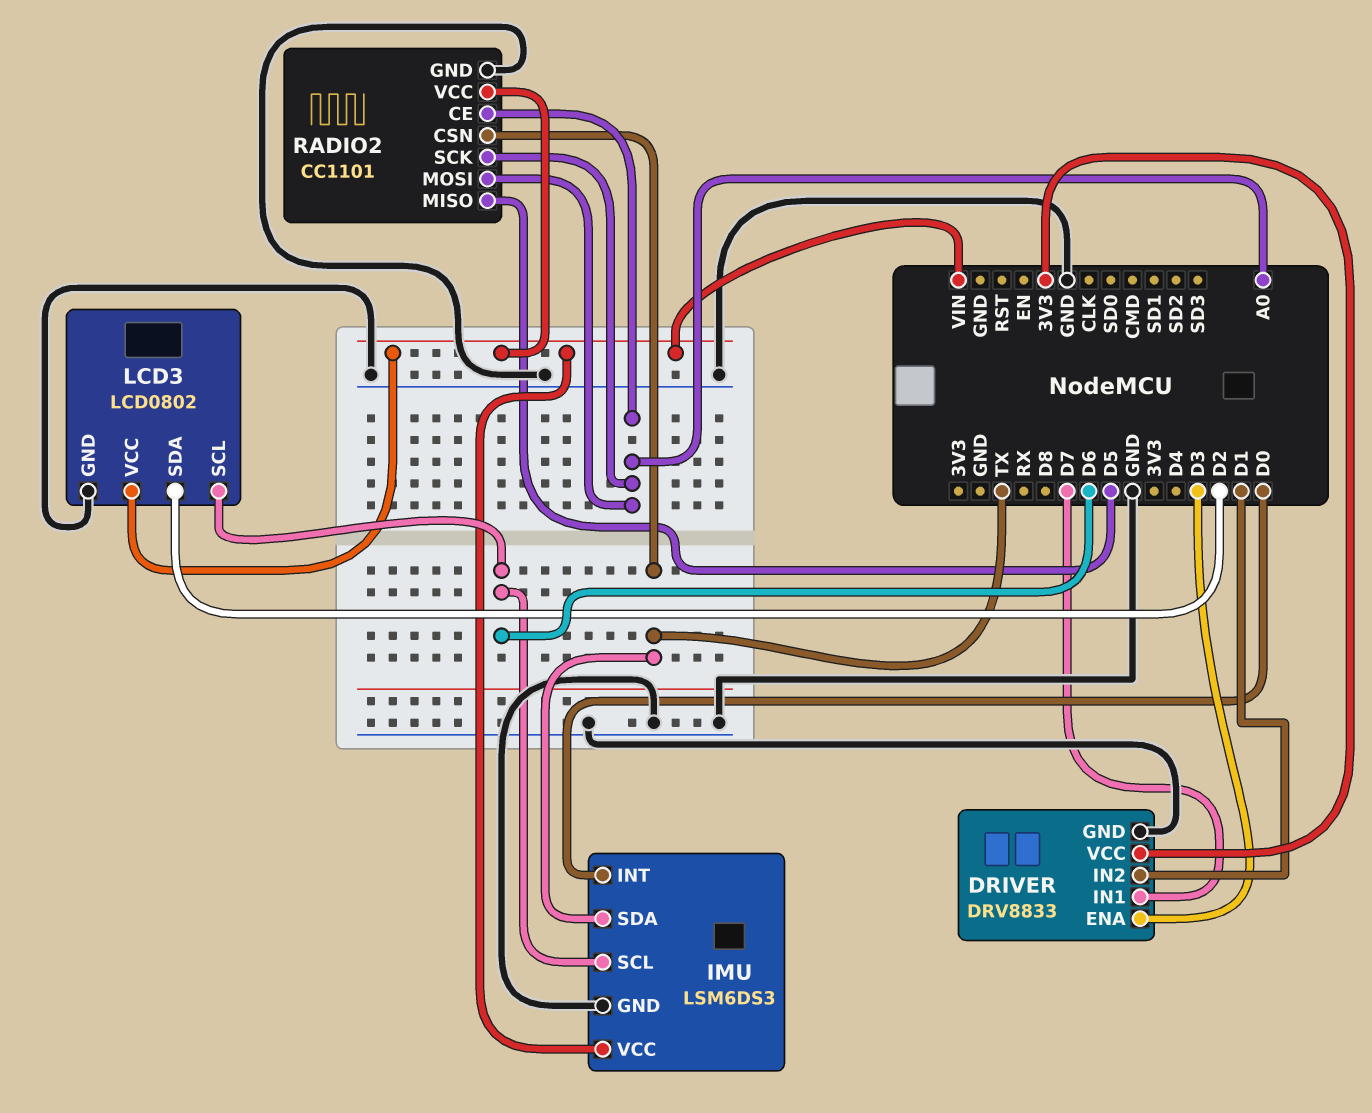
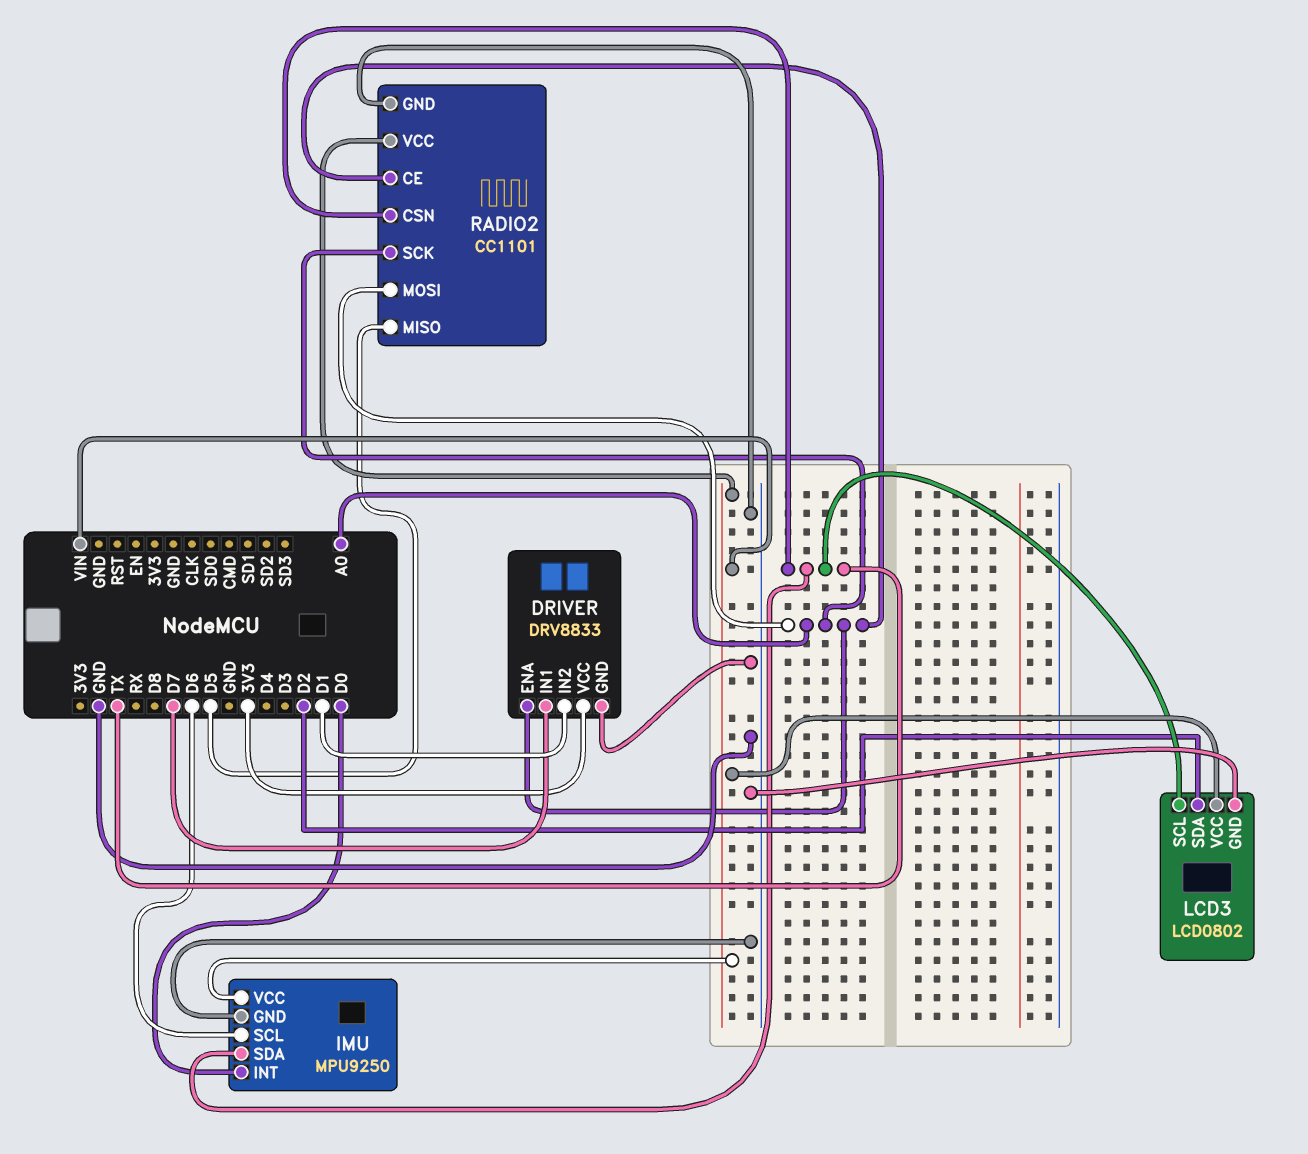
DRIVER pin ENA: D3 -> A0
IMU: LSM6DS3 -> MPU9250
LCD3 pin SCL: D6 -> TX

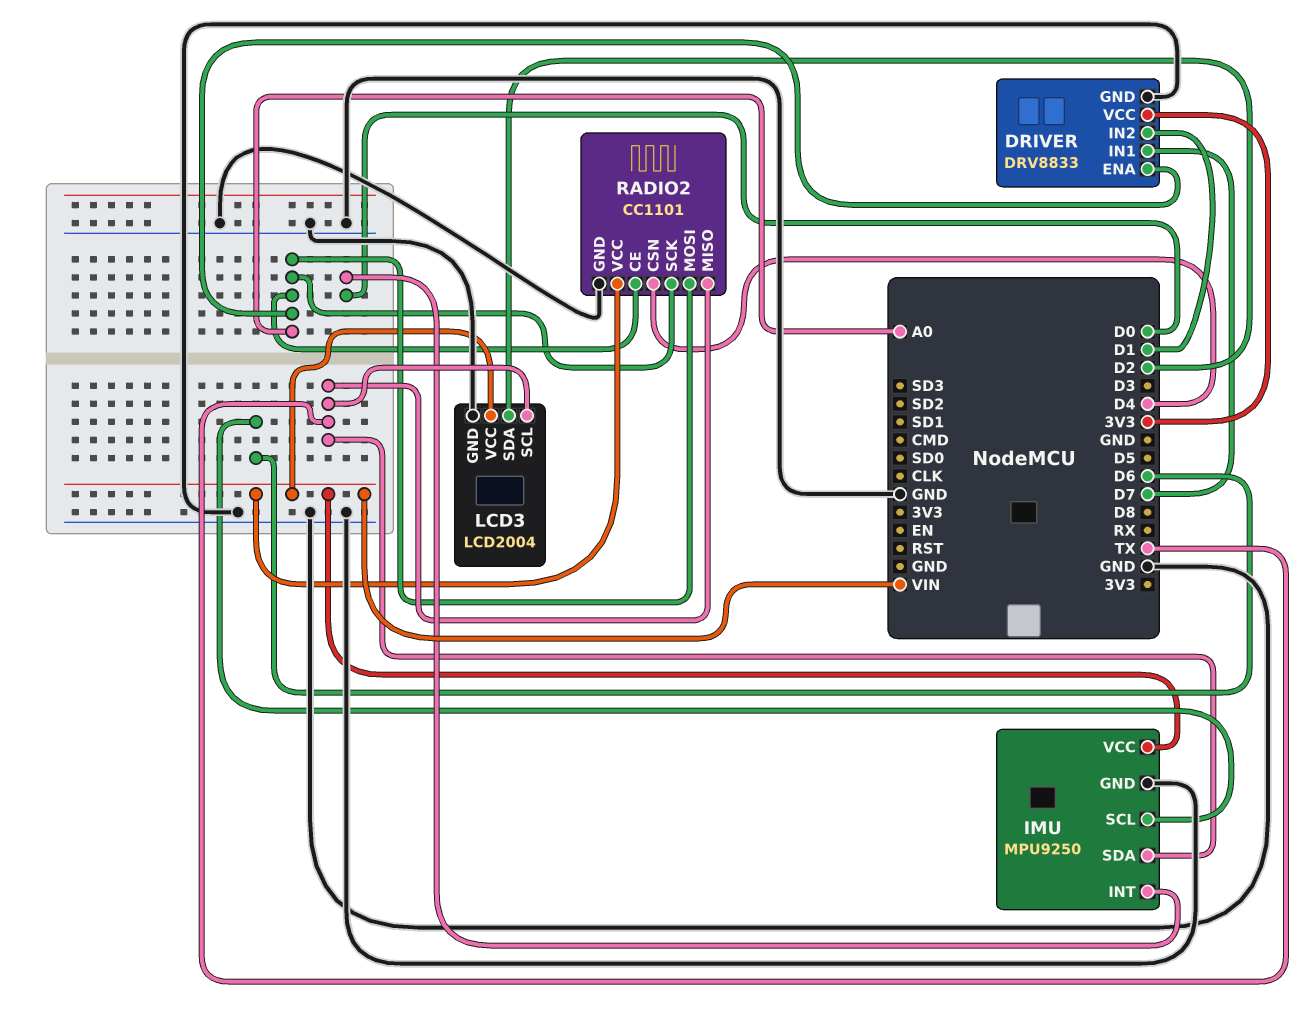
LCD3: LCD0802 -> LCD2004
RADIO2 pin CSN: TX -> D4
RADIO2 pin MISO: D5 -> TX

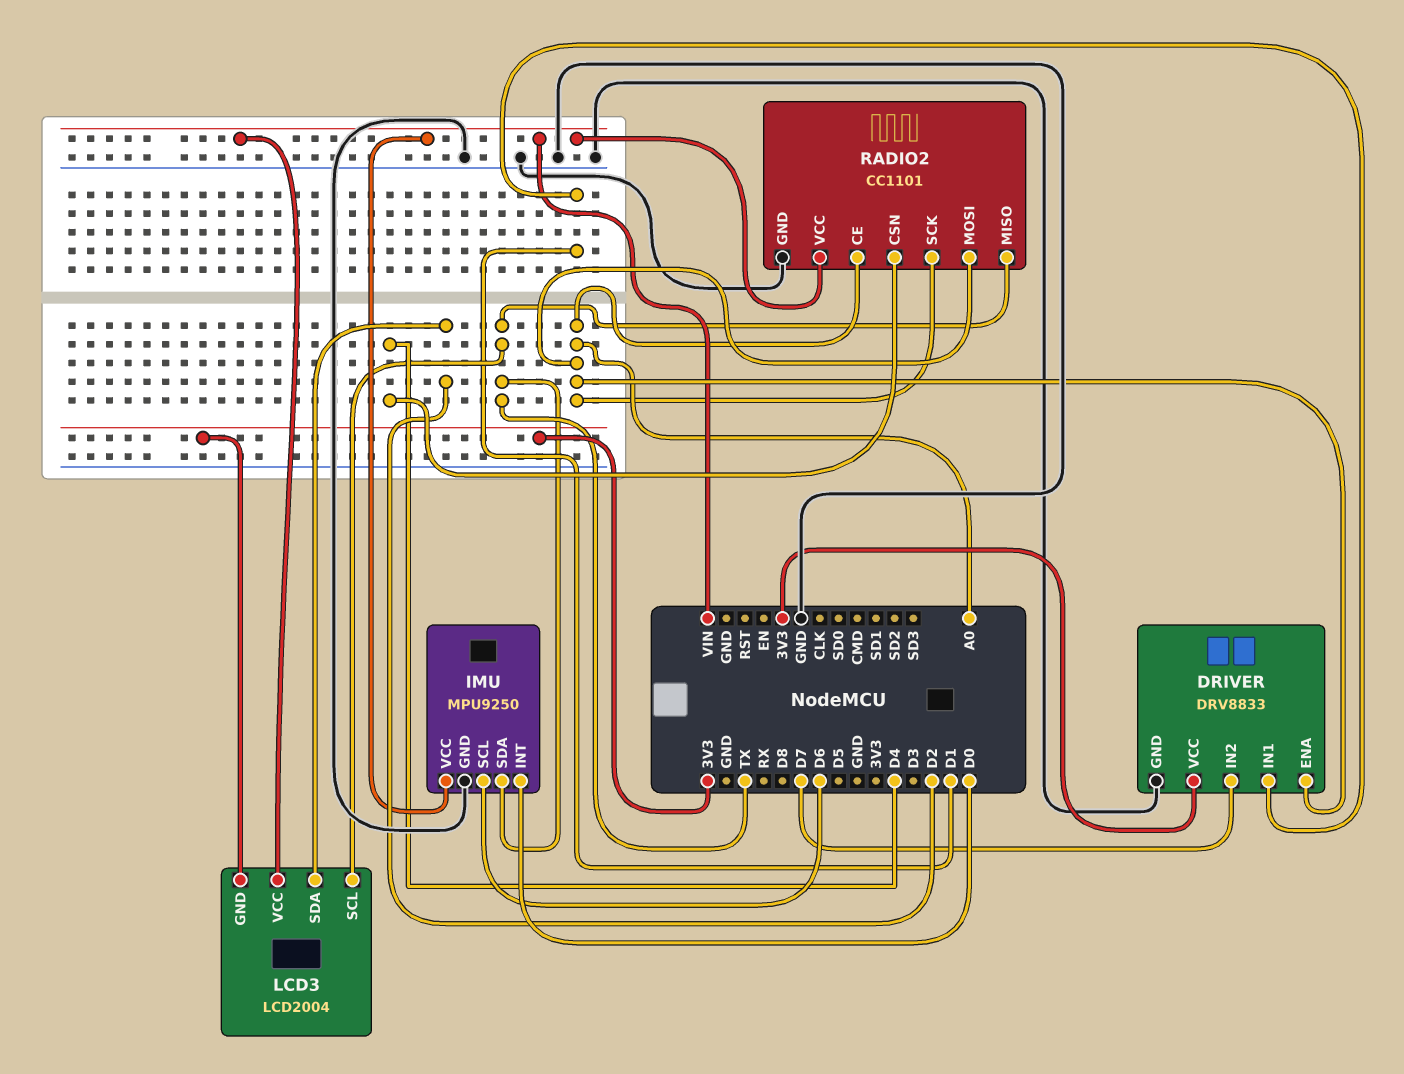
DRIVER pin IN1: D7 -> D1
DRIVER pin IN2: D1 -> D7
LCD3 pin GND: GND -> 3V3

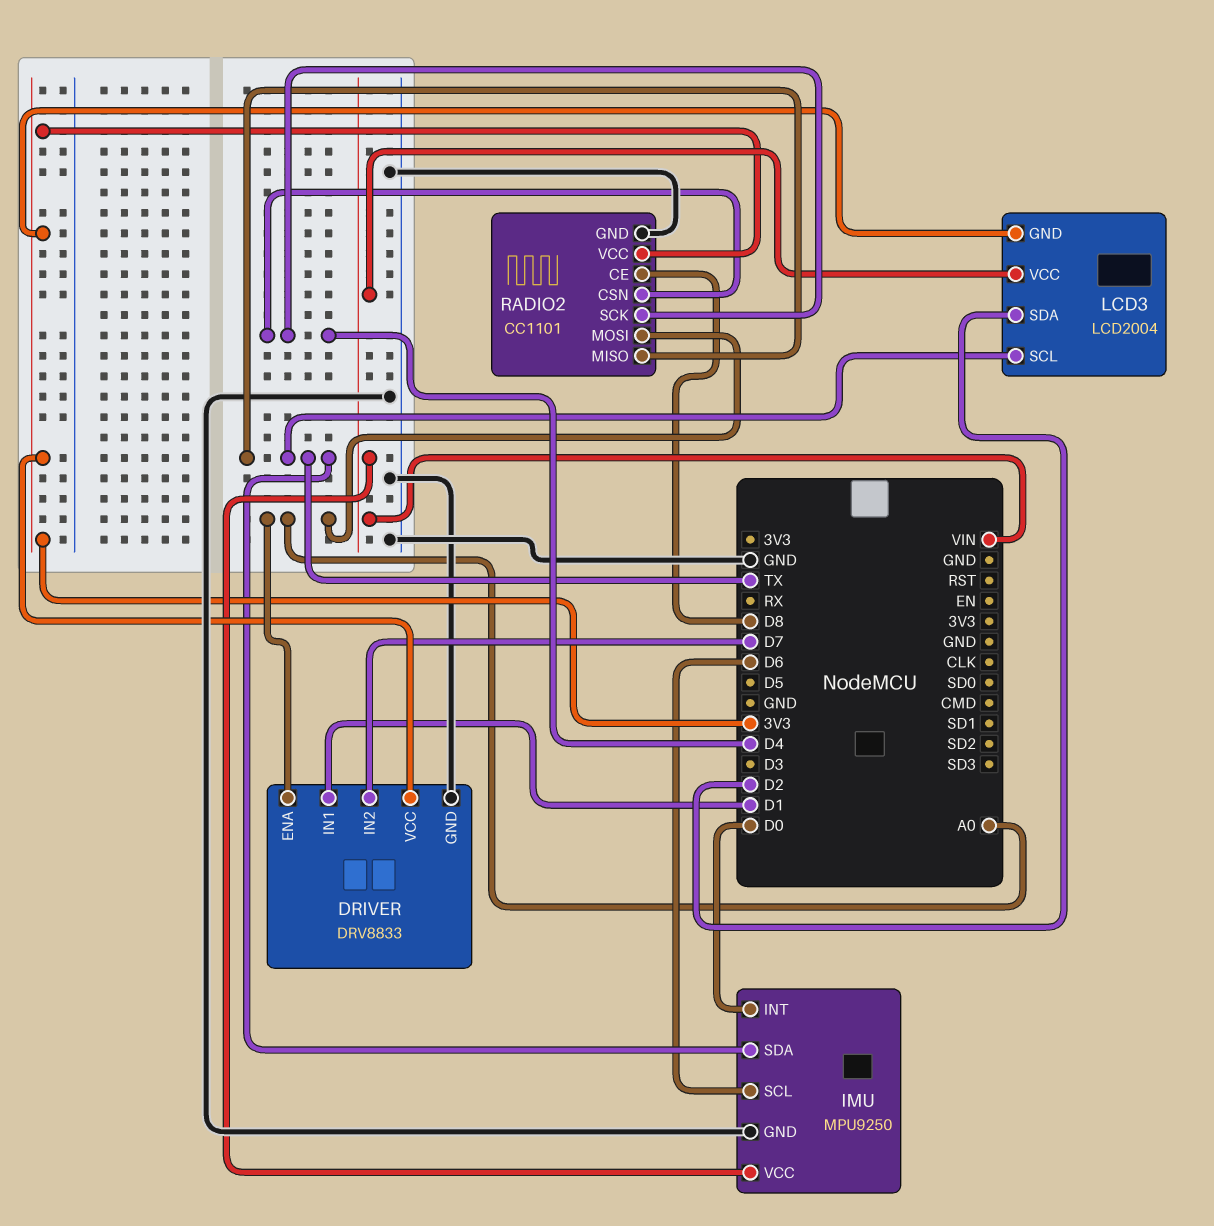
RADIO2 pin CE: A0 -> D8
RADIO2 pin SCK: A0 -> D4
RADIO2 pin VCC: VIN -> 3V3

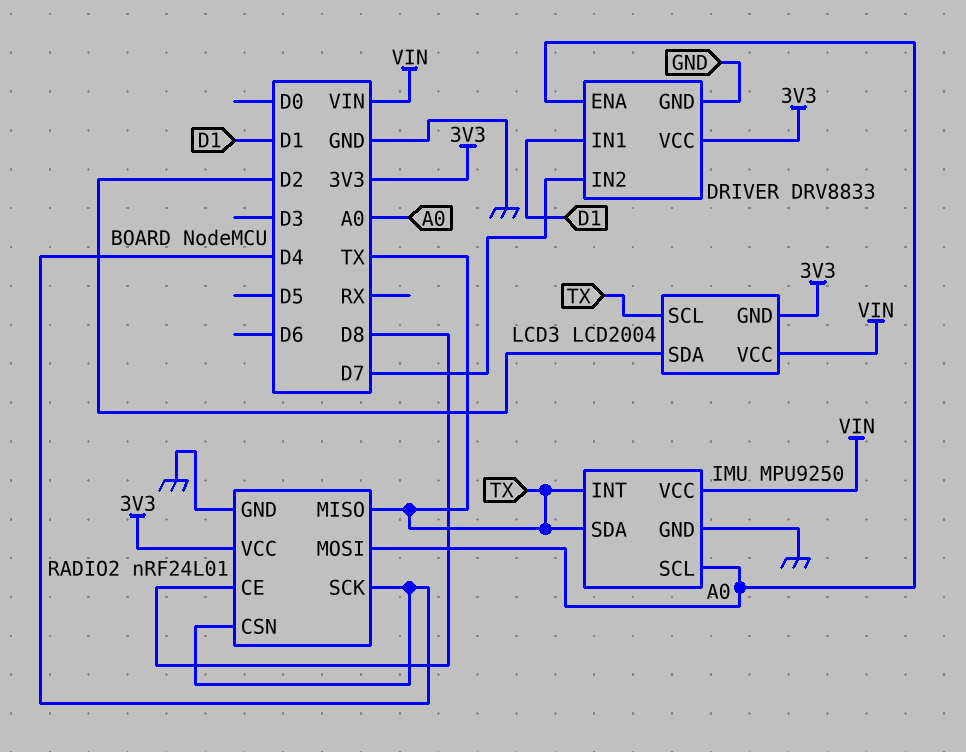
IMU pin INT: D0 -> TX
IMU pin SCL: D6 -> A0
RADIO2: CC1101 -> nRF24L01

